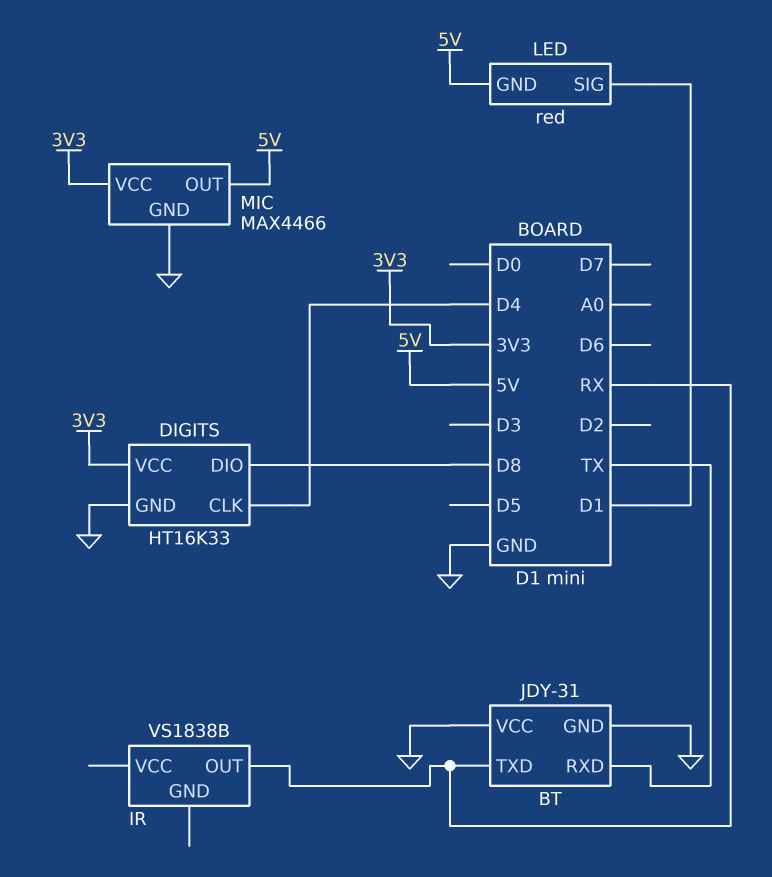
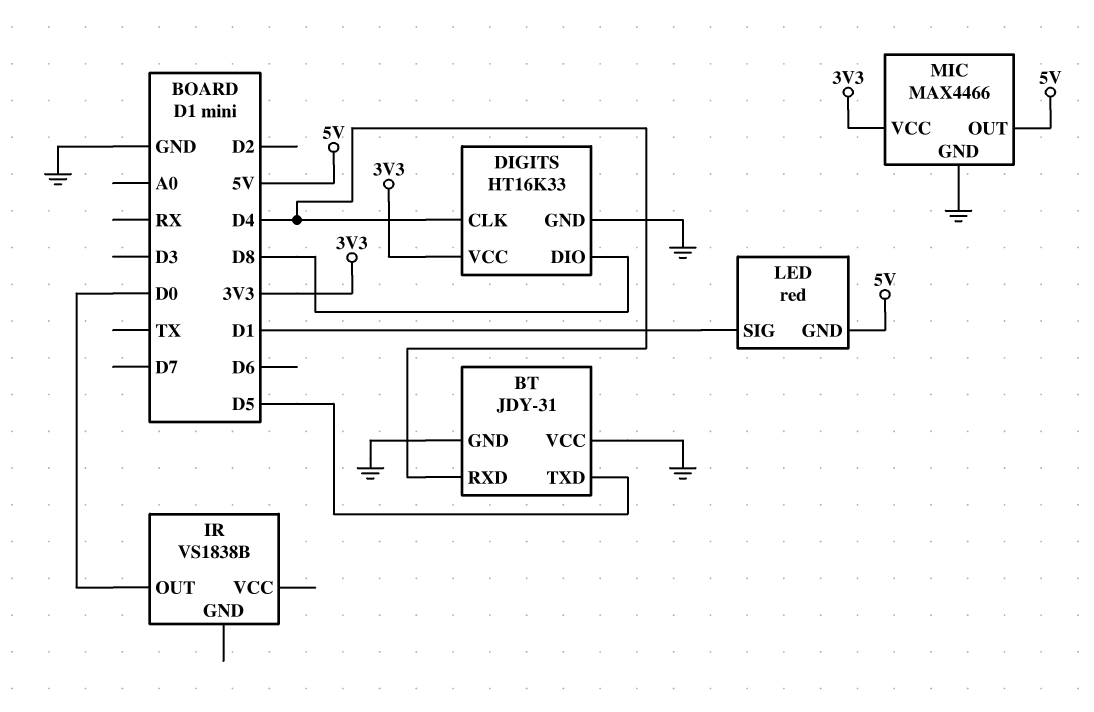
BT pin RXD: TX -> D4
BT pin TXD: RX -> D5
IR pin OUT: RX -> D0

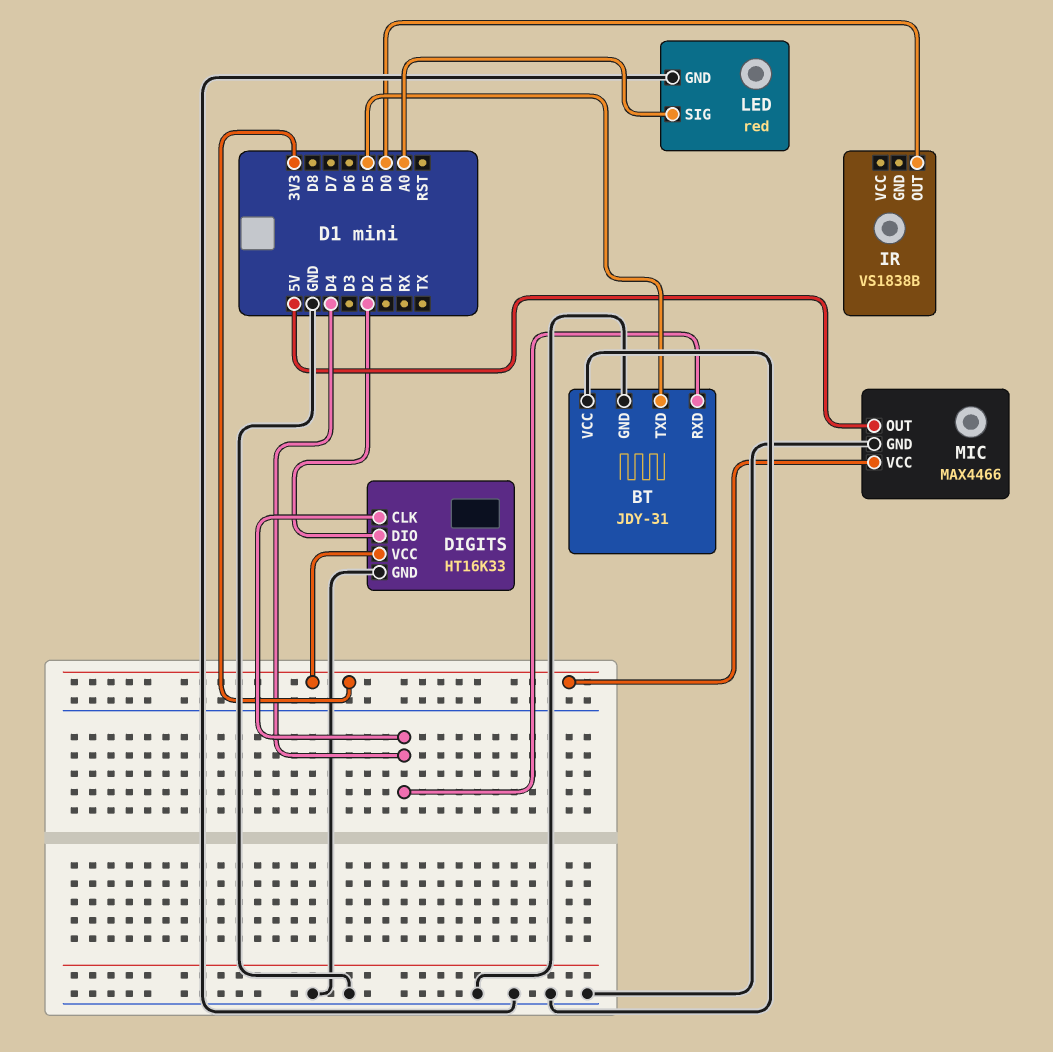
DIGITS pin DIO: D8 -> D2
LED pin GND: 5V -> GND
LED pin SIG: D1 -> A0

